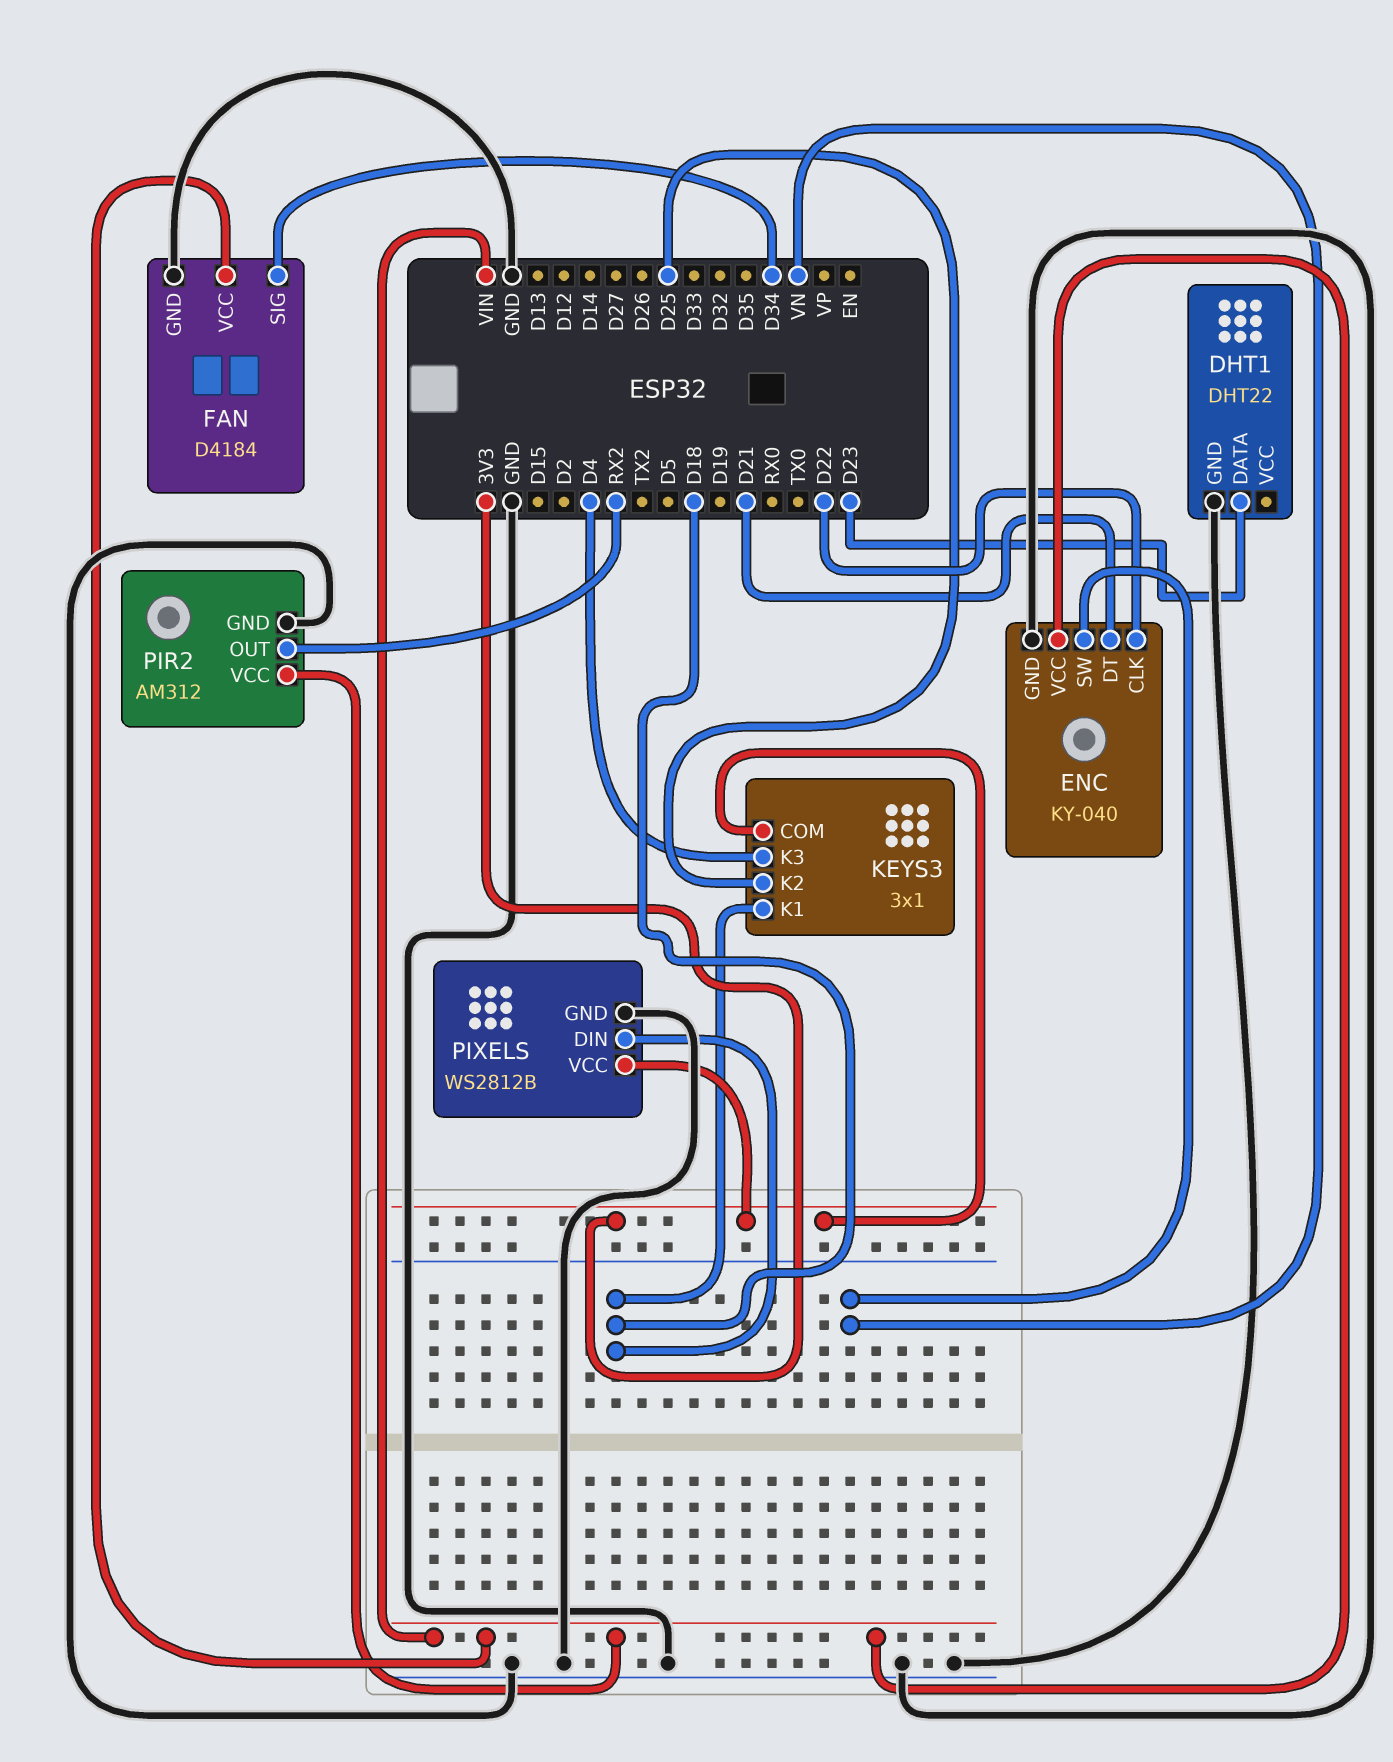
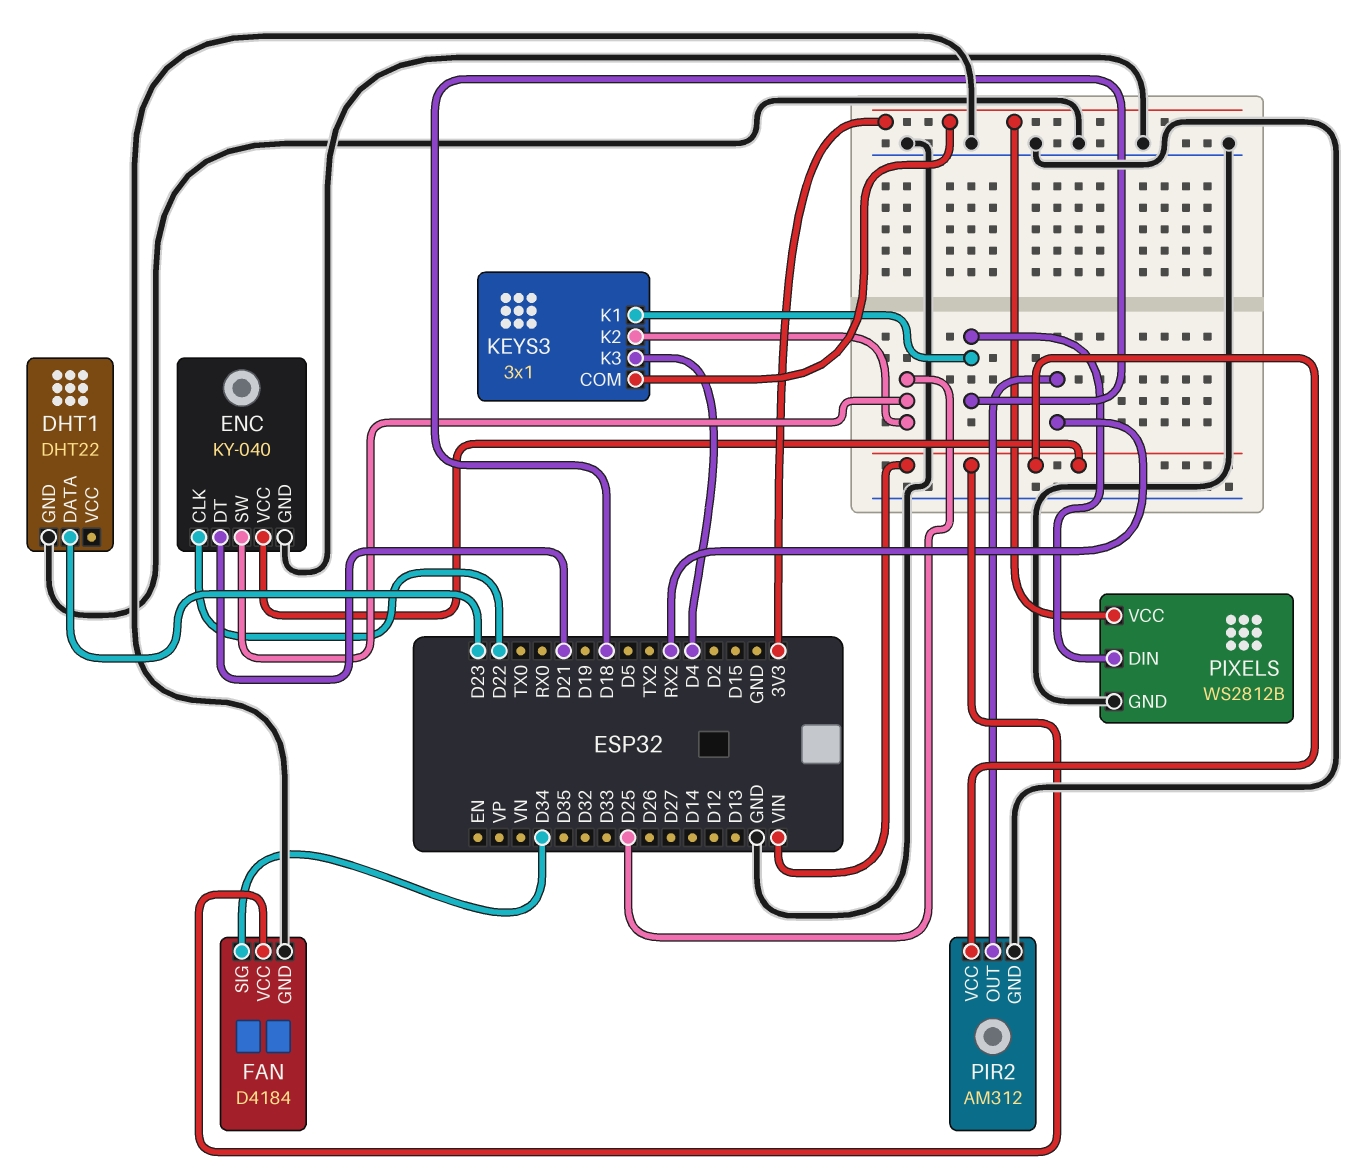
ENC pin SW: VN -> D25

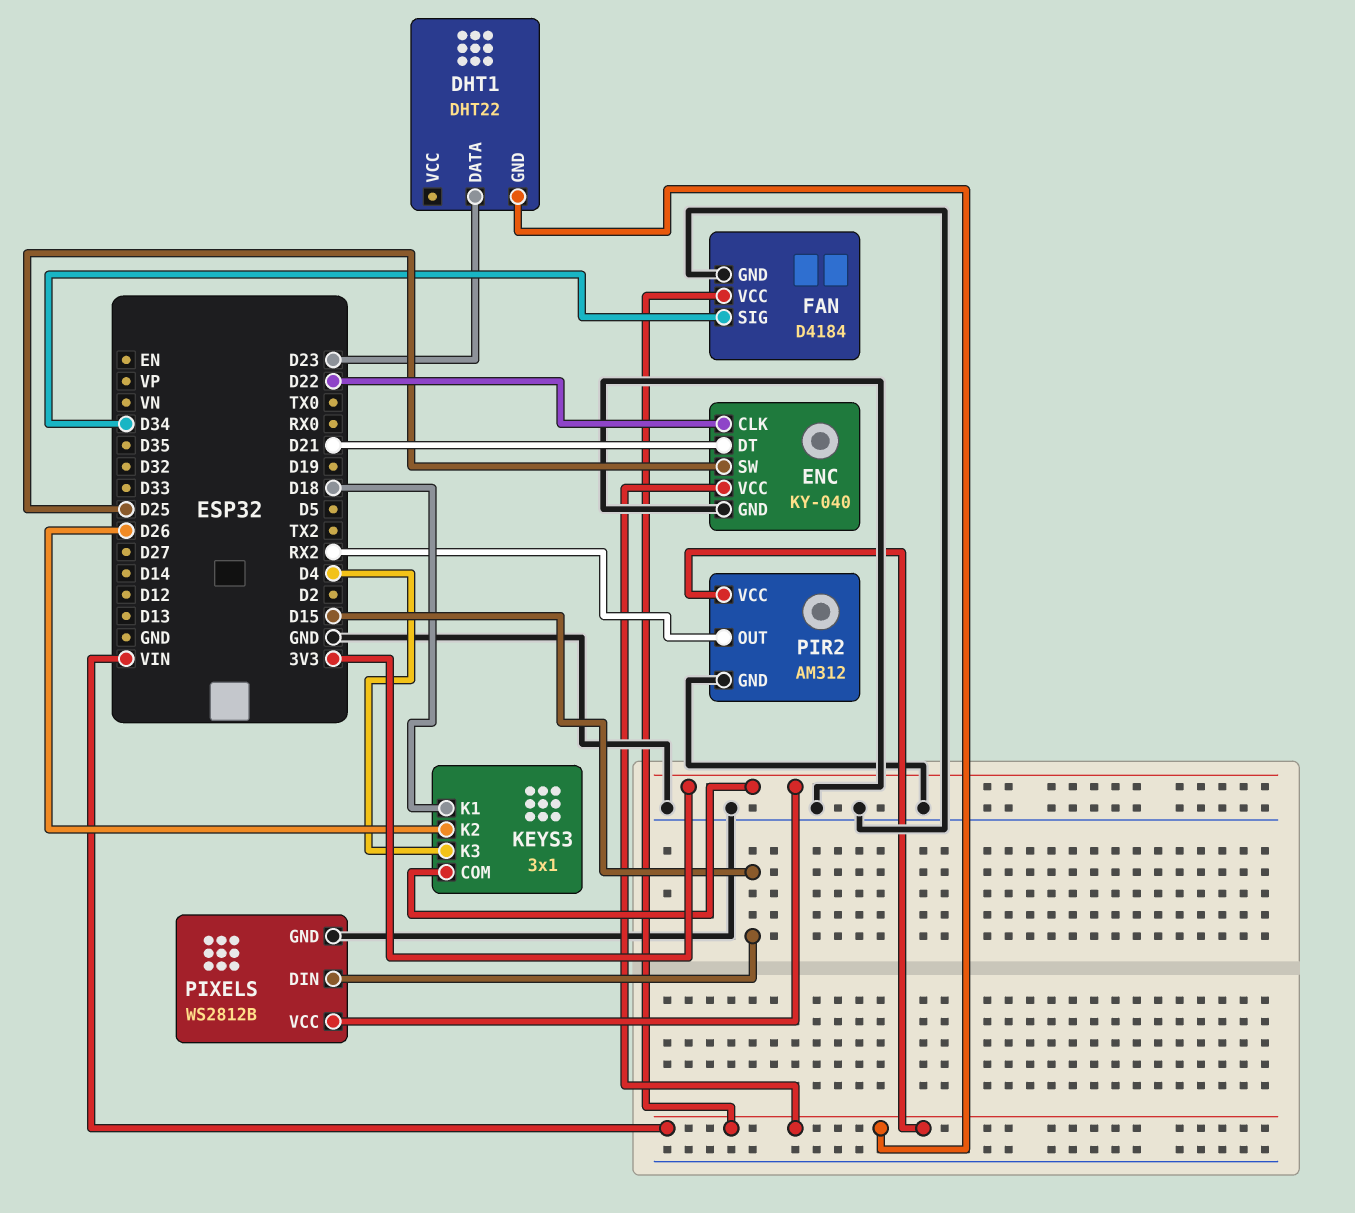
DHT1 pin GND: GND -> VIN
KEYS3 pin K2: D25 -> D26
PIXELS pin DIN: D18 -> D15

